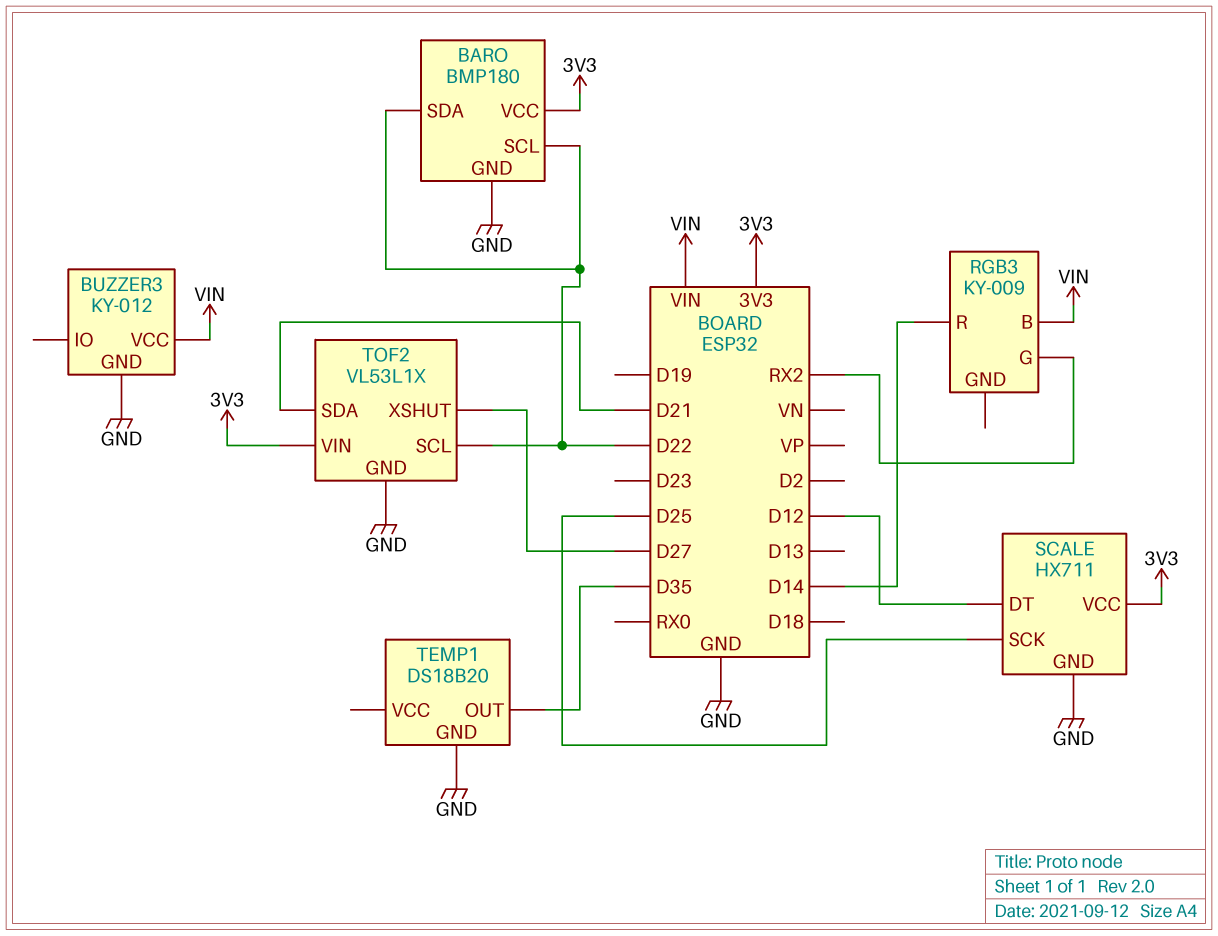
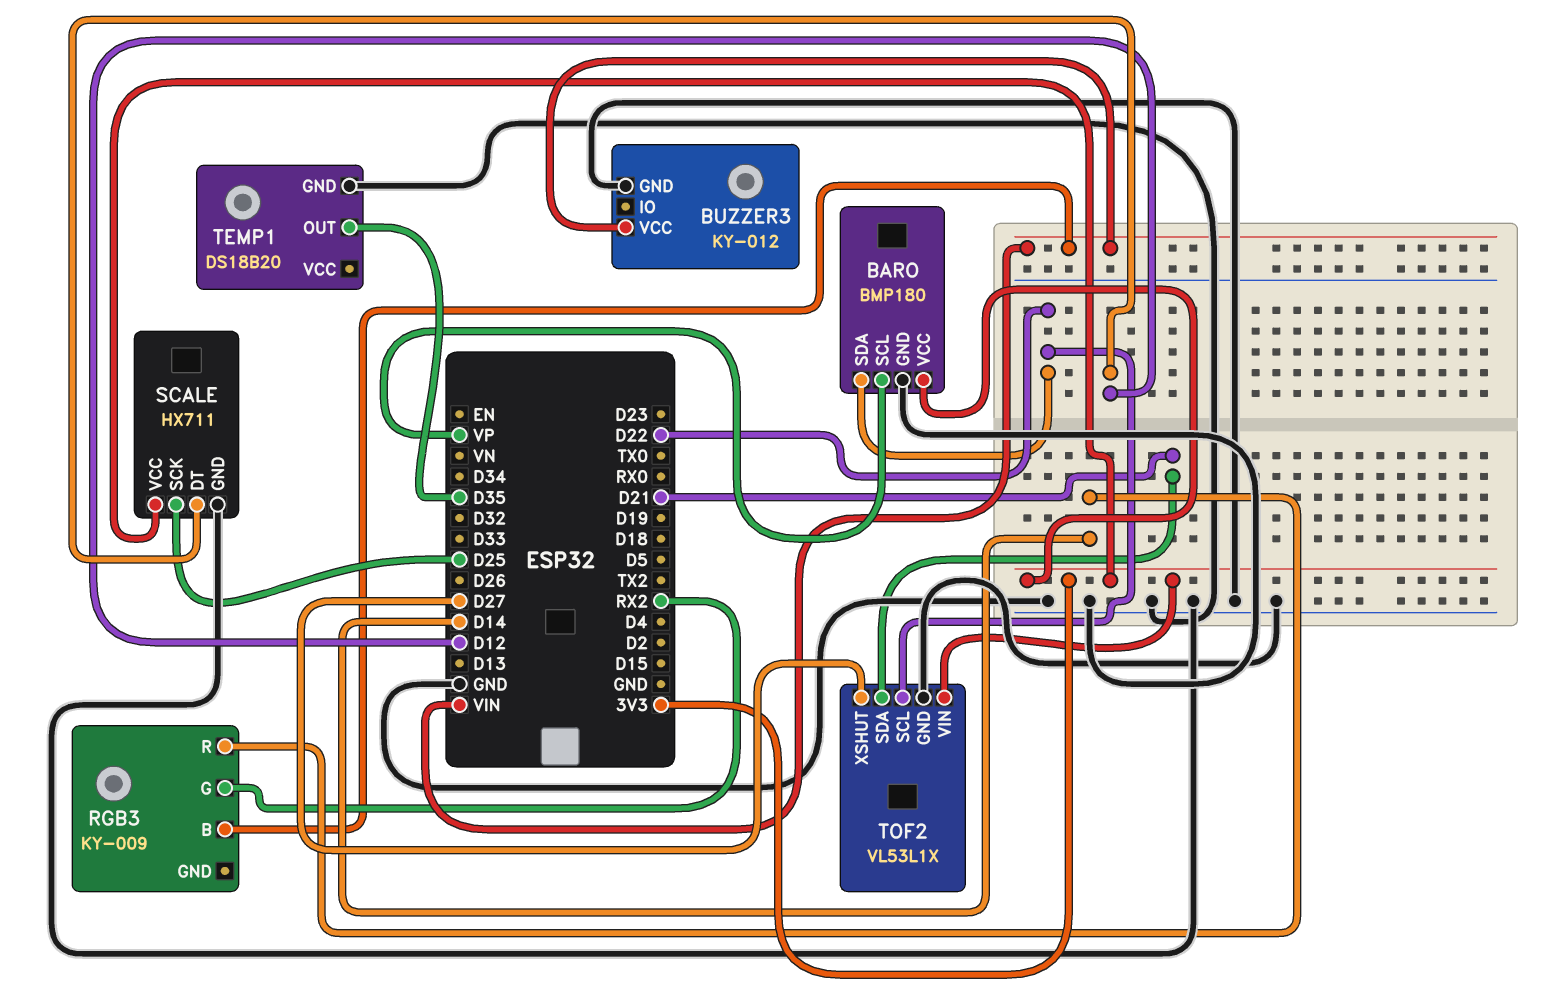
BARO pin SCL: D22 -> VP

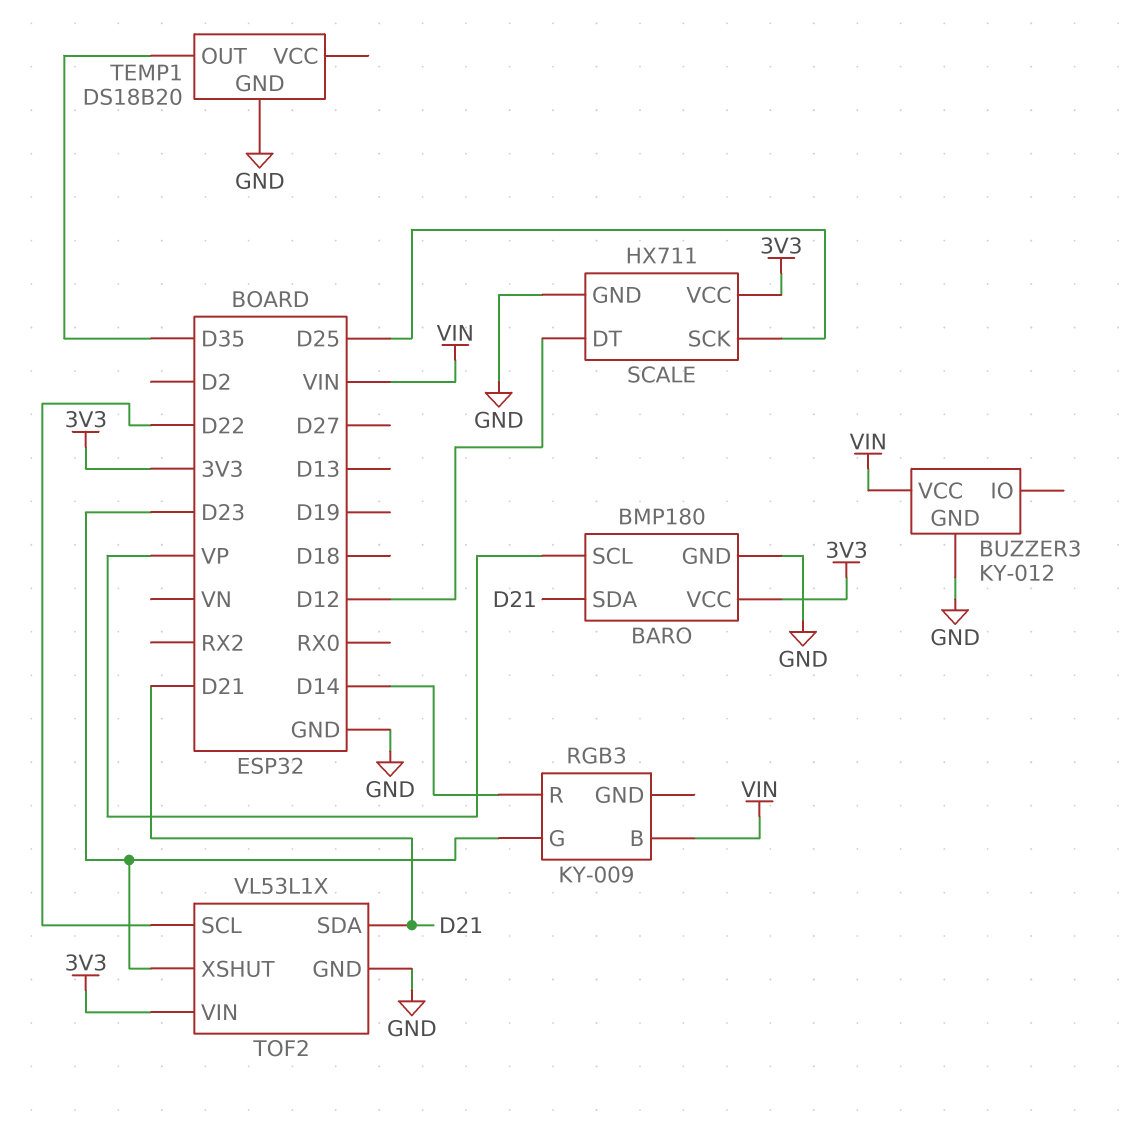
BARO pin SDA: D22 -> D21
RGB3 pin G: RX2 -> D23
TOF2 pin XSHUT: D27 -> D23

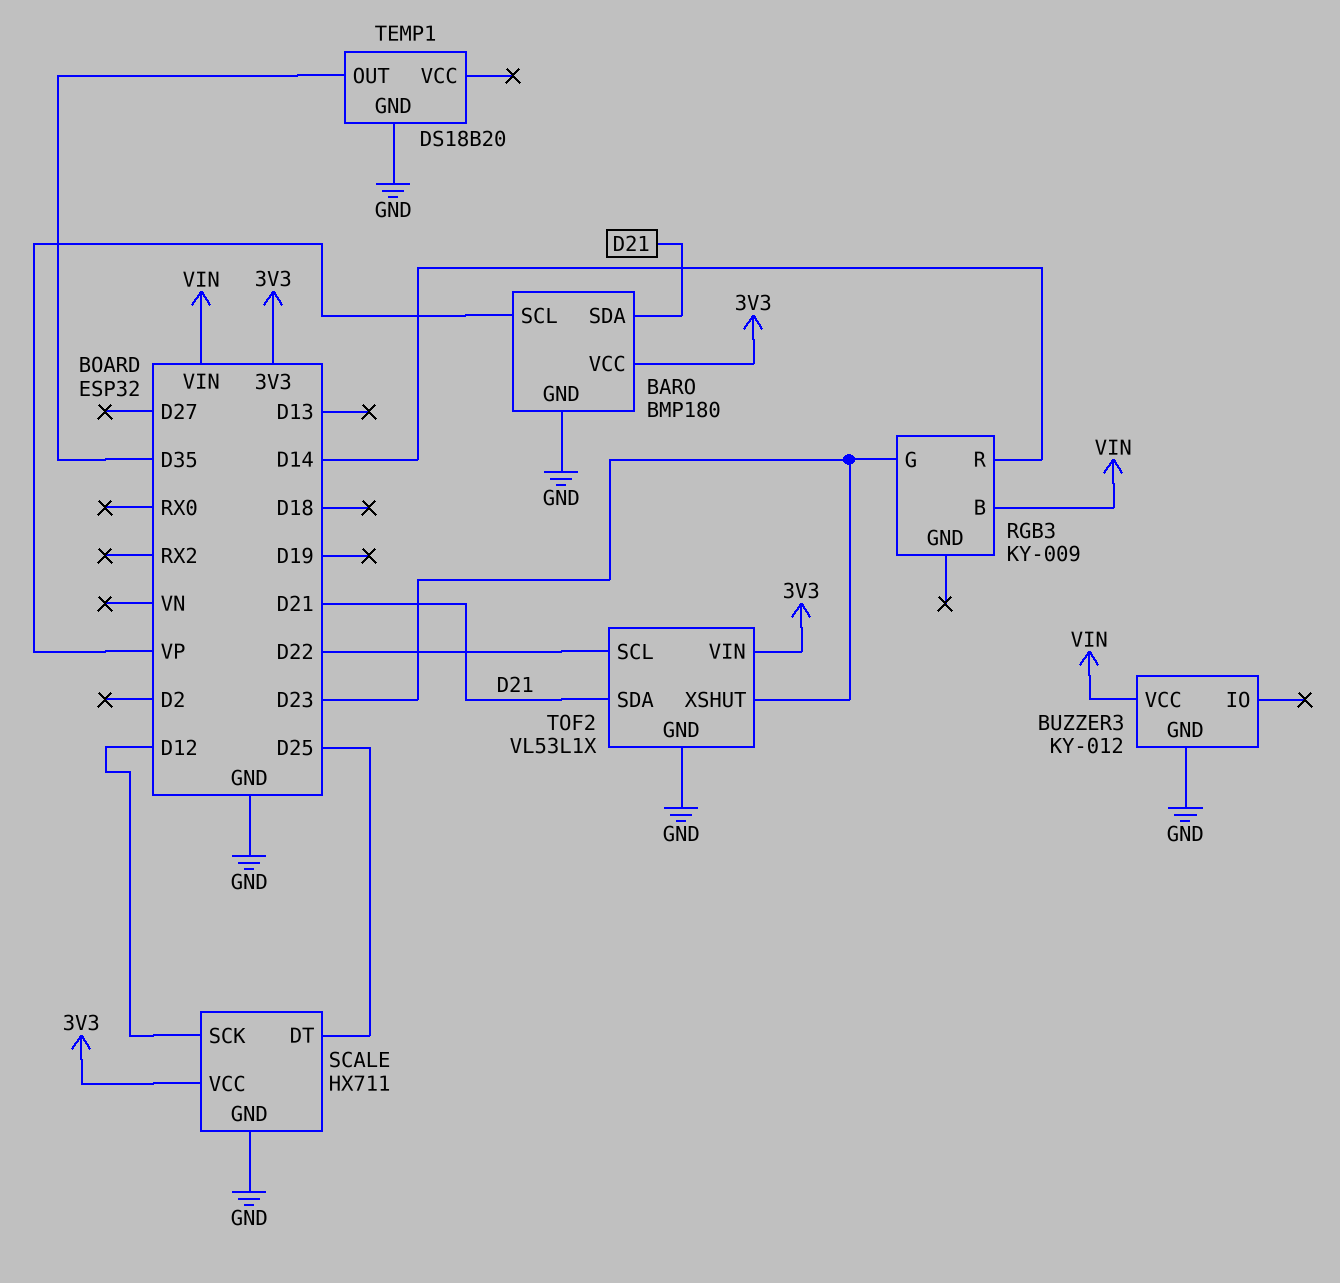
SCALE pin DT: D12 -> D25
SCALE pin SCK: D25 -> D12

